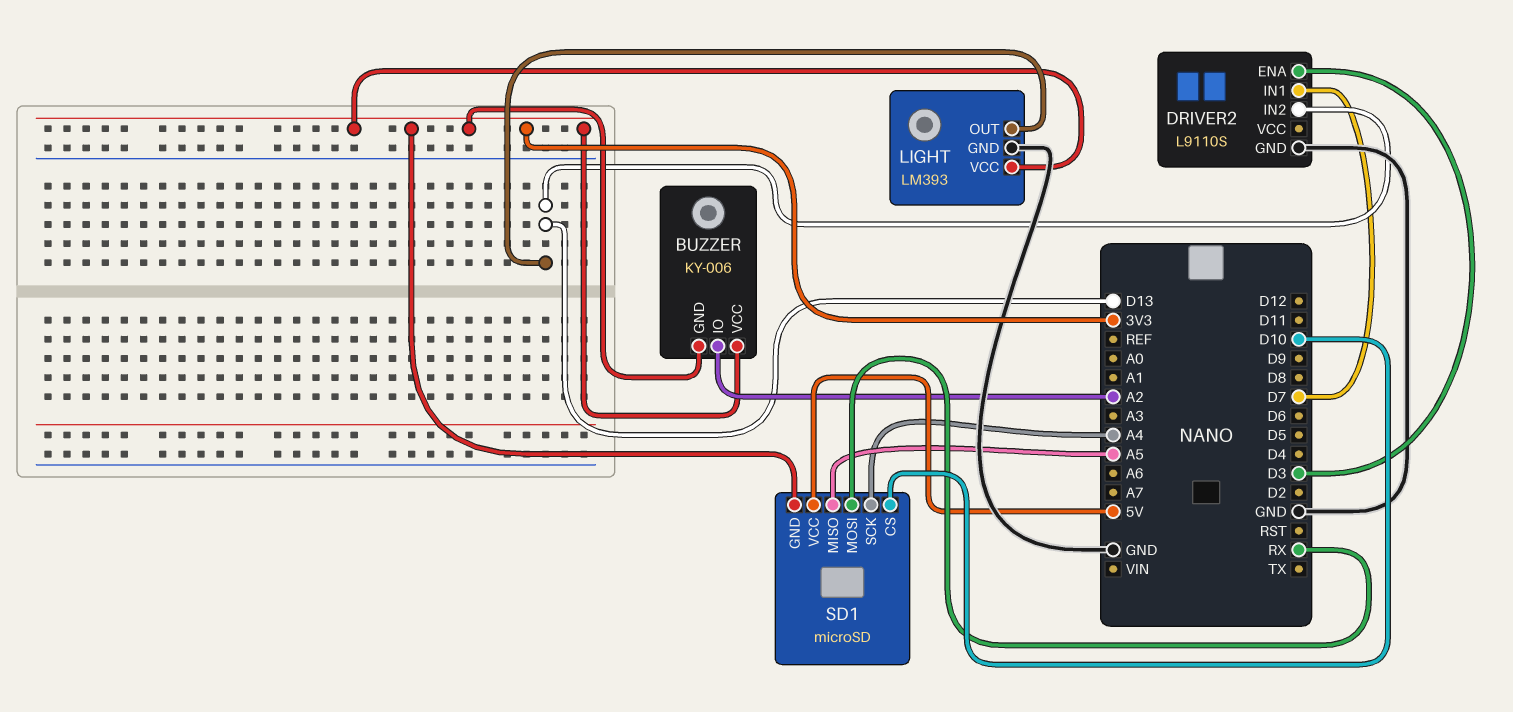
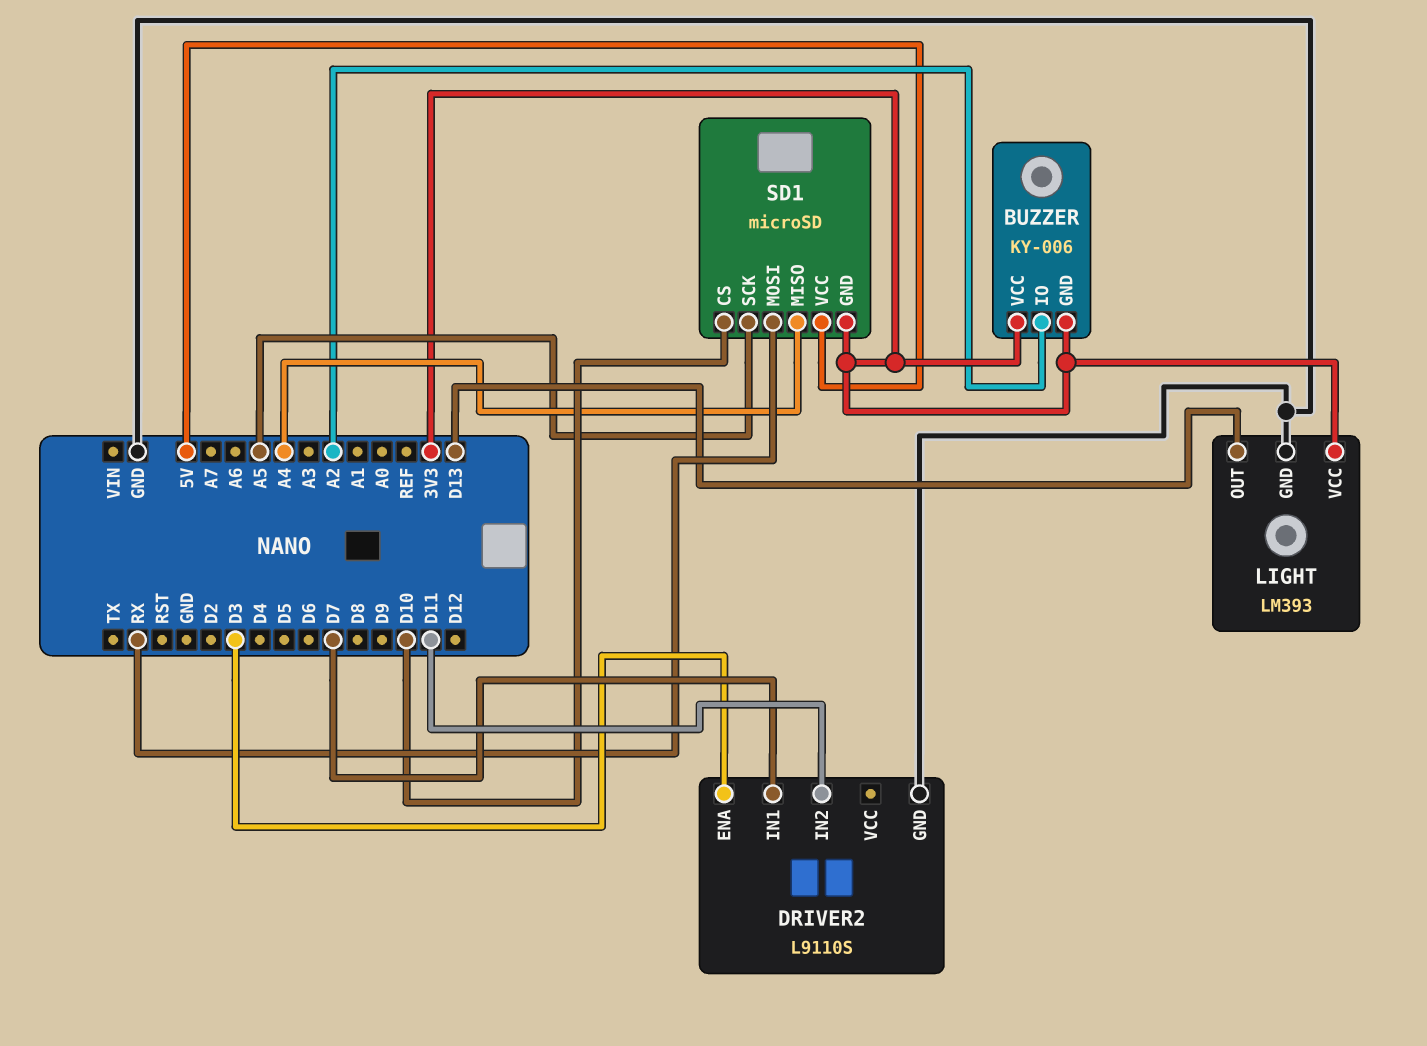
DRIVER2 pin IN2: D13 -> D11
SD1 pin MISO: A5 -> A4
SD1 pin SCK: A4 -> A5

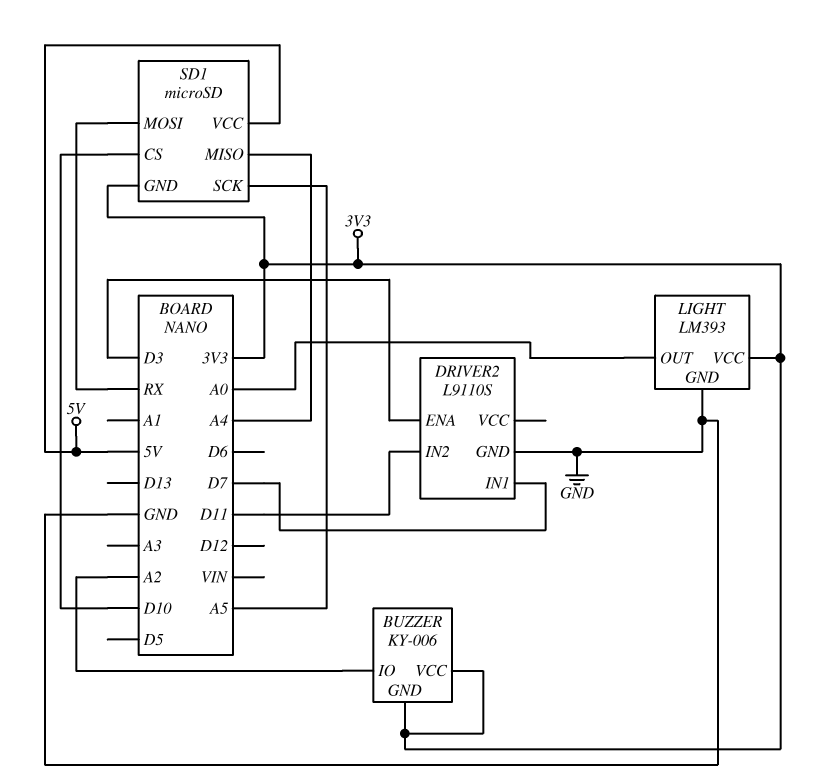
LIGHT pin OUT: D13 -> A0

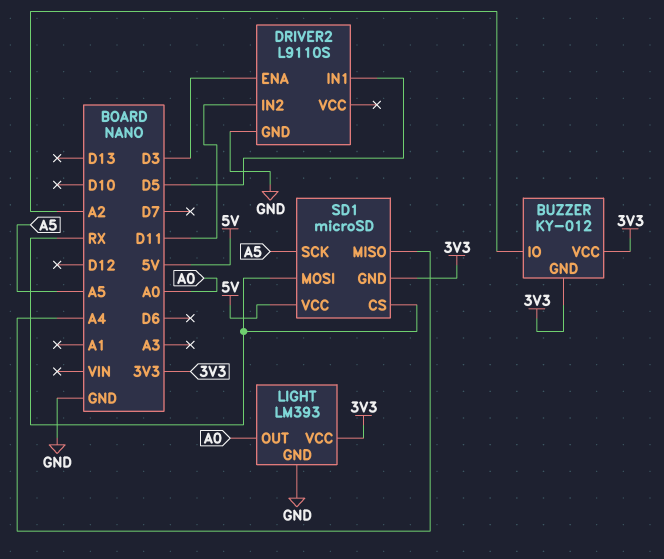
BUZZER: KY-006 -> KY-012
DRIVER2 pin IN1: D7 -> D5
SD1 pin CS: D10 -> RX

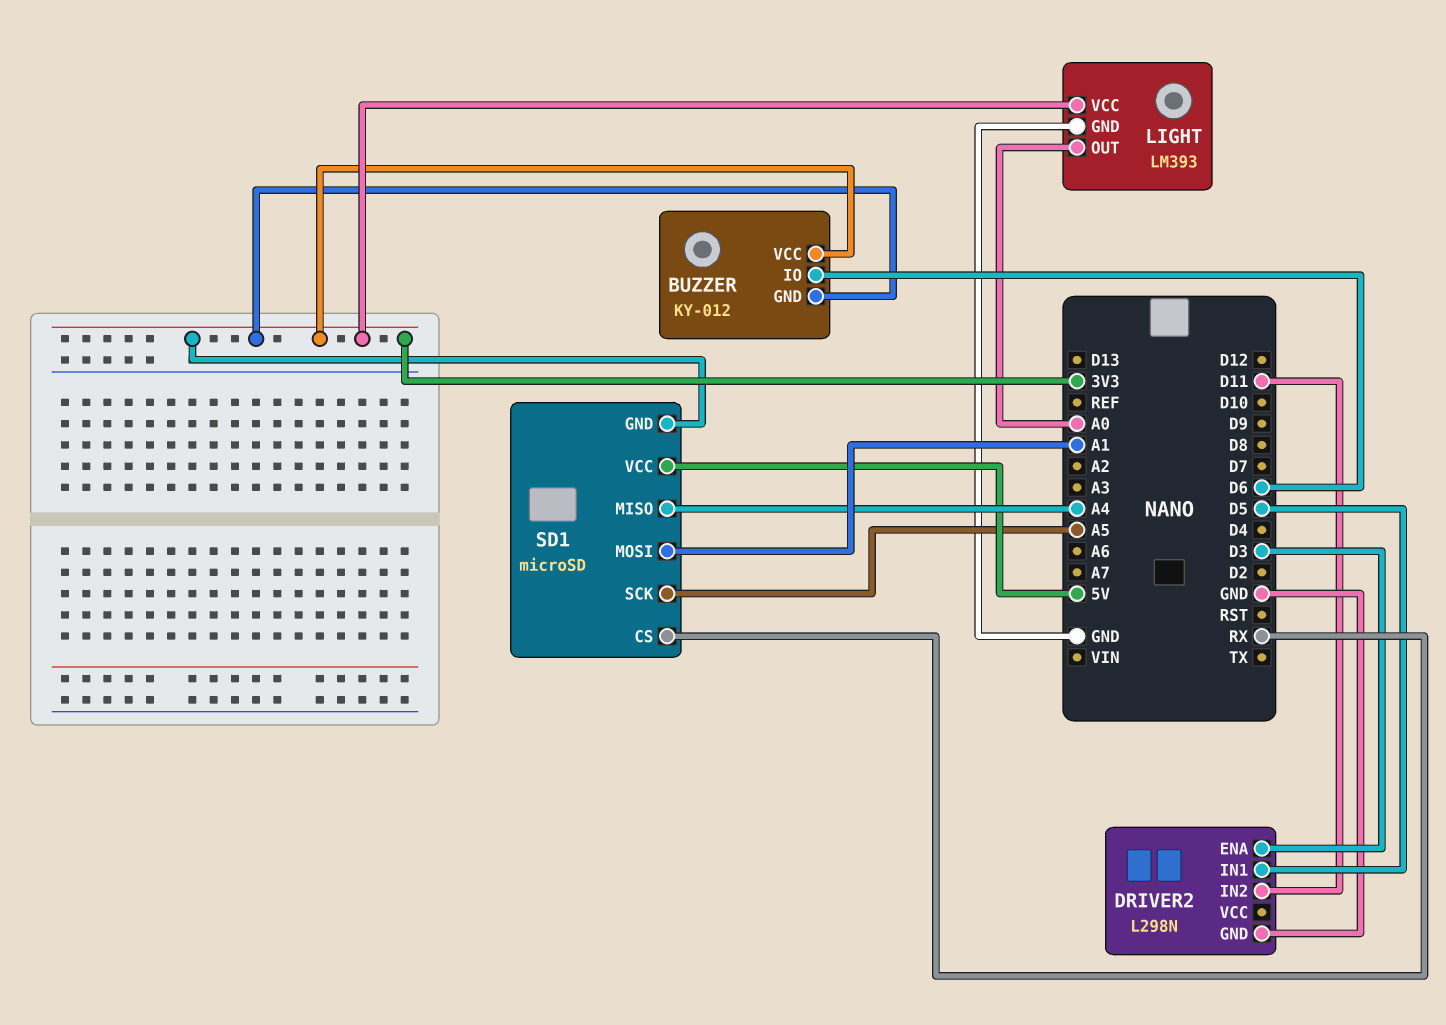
BUZZER pin IO: A2 -> D6
DRIVER2: L9110S -> L298N
SD1 pin MOSI: RX -> A1

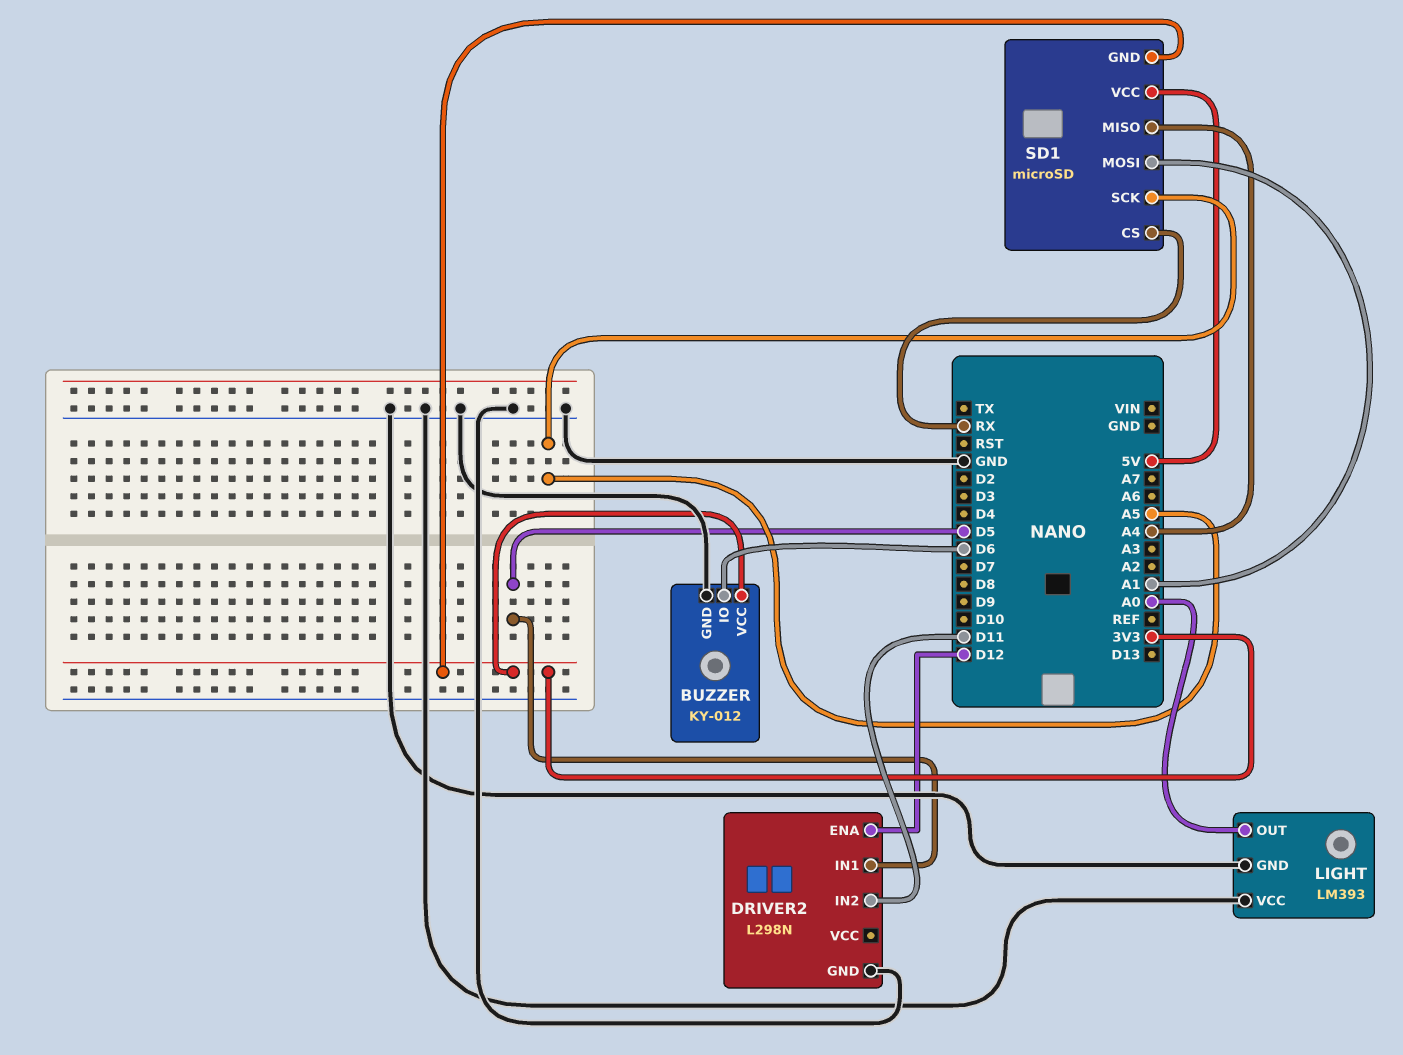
BUZZER pin GND: 3V3 -> GND
DRIVER2 pin ENA: D3 -> D12
LIGHT pin VCC: 3V3 -> GND

